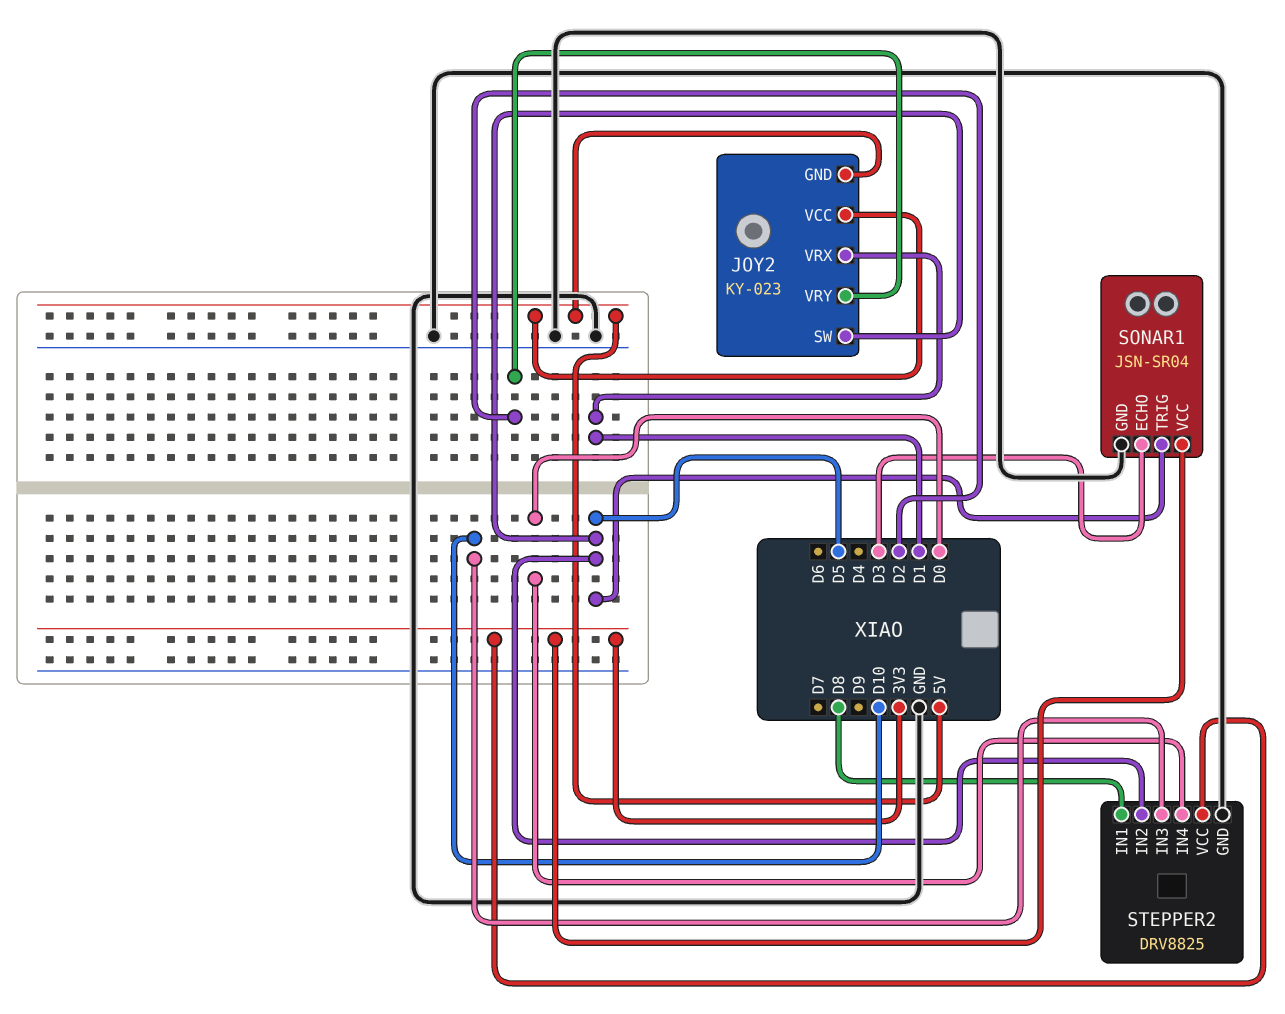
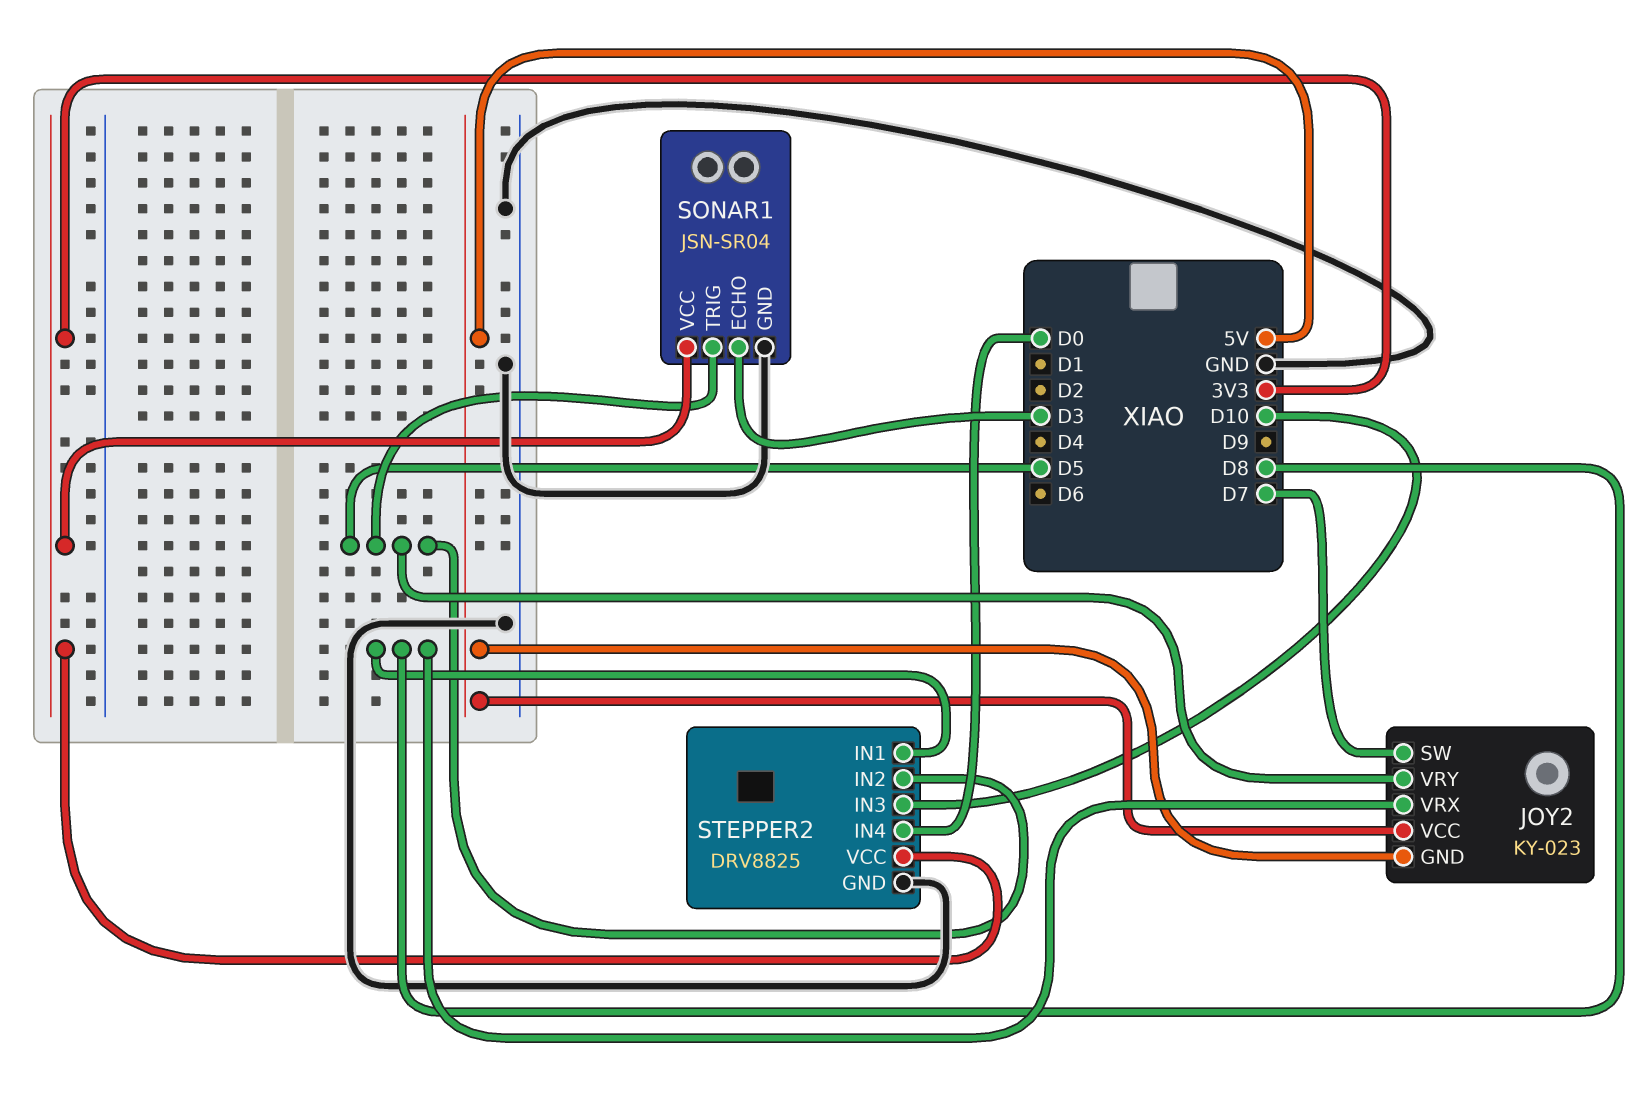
JOY2 pin SW: D5 -> D7
JOY2 pin VRX: D1 -> D8
JOY2 pin VRY: D2 -> D5

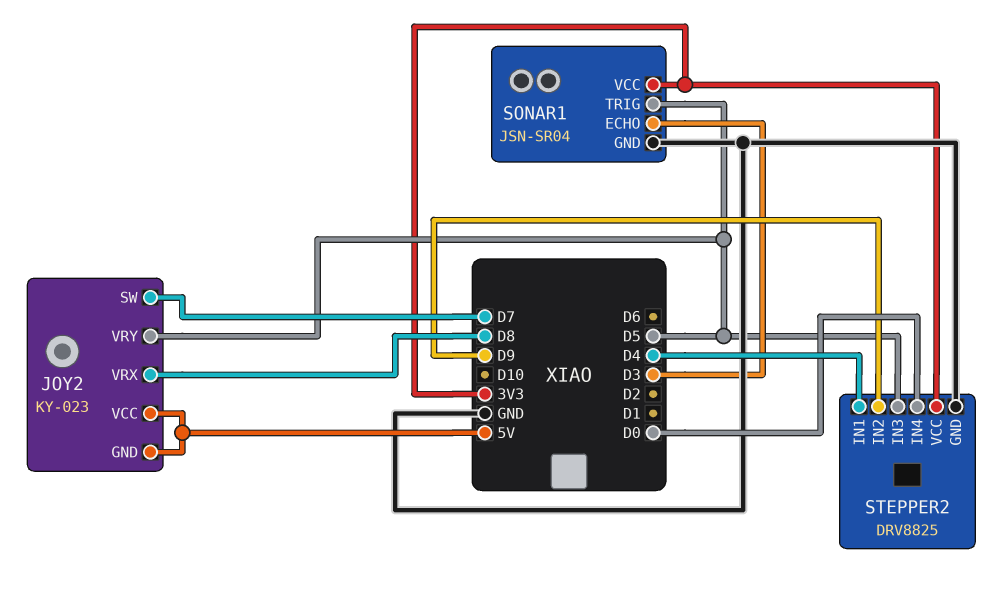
STEPPER2 pin IN1: D8 -> D4
STEPPER2 pin IN2: D5 -> D9
STEPPER2 pin IN3: D10 -> D5

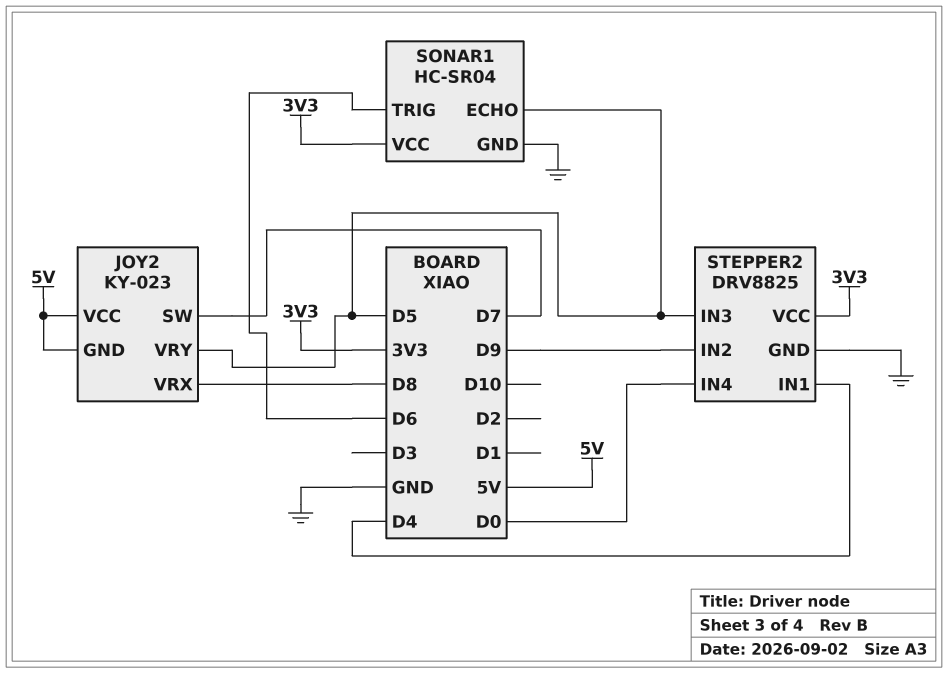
SONAR1: JSN-SR04 -> HC-SR04
SONAR1 pin ECHO: D3 -> D5
SONAR1 pin TRIG: D5 -> D6

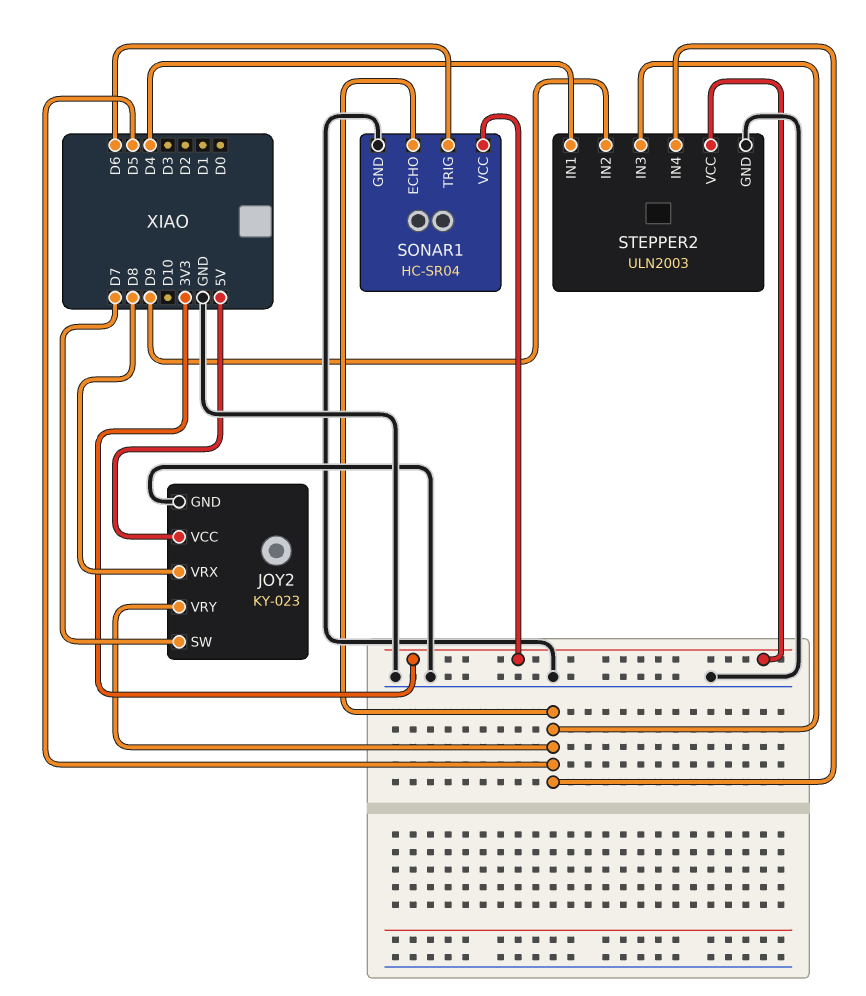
JOY2 pin GND: 5V -> GND
STEPPER2: DRV8825 -> ULN2003
STEPPER2 pin IN4: D0 -> D5

